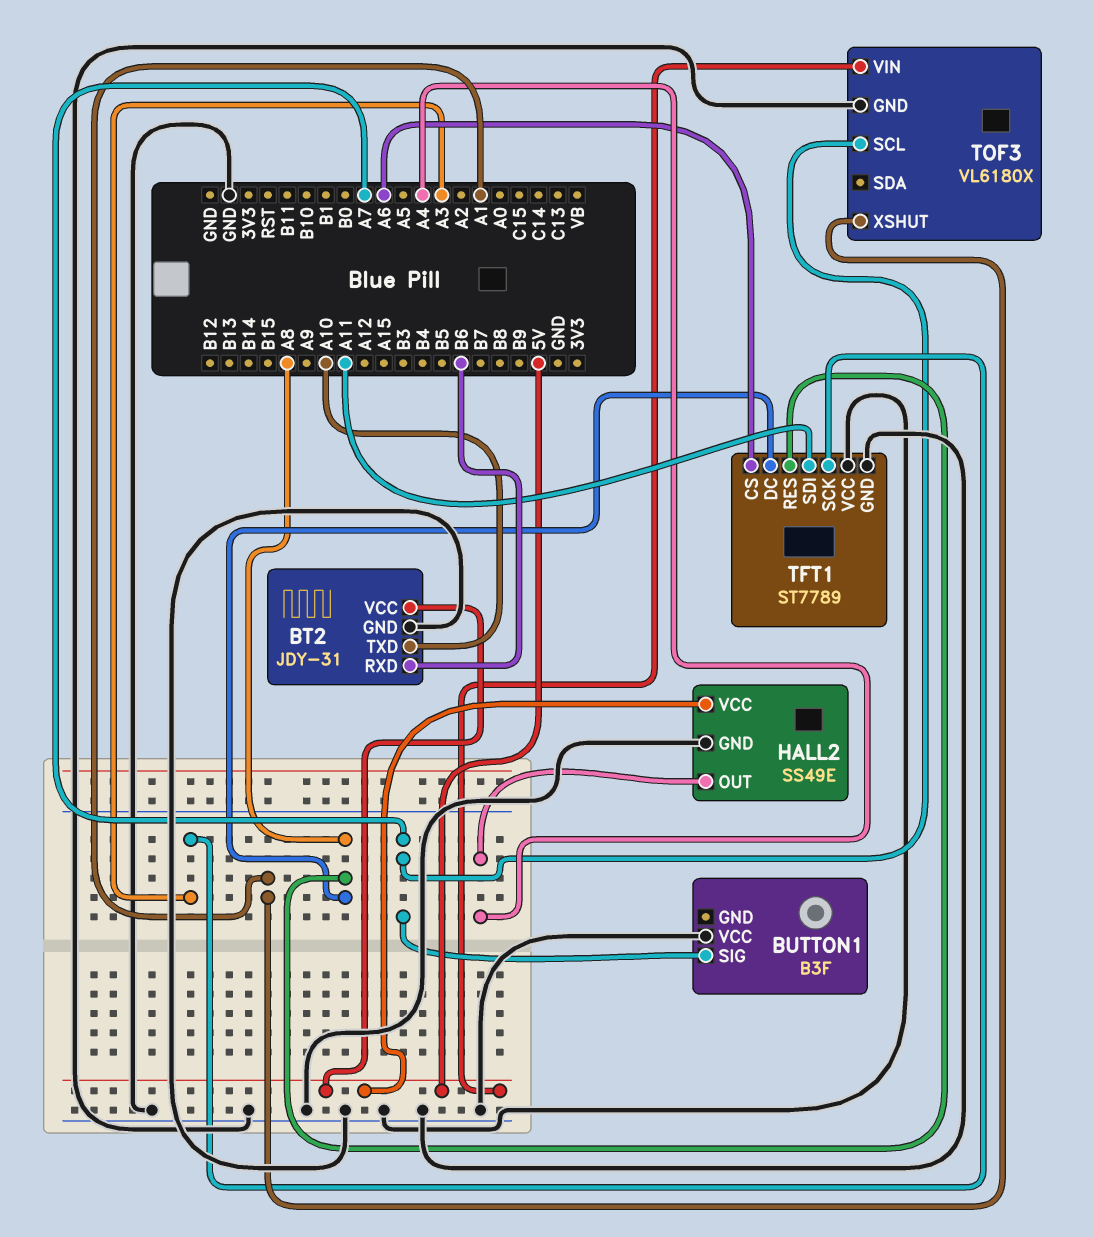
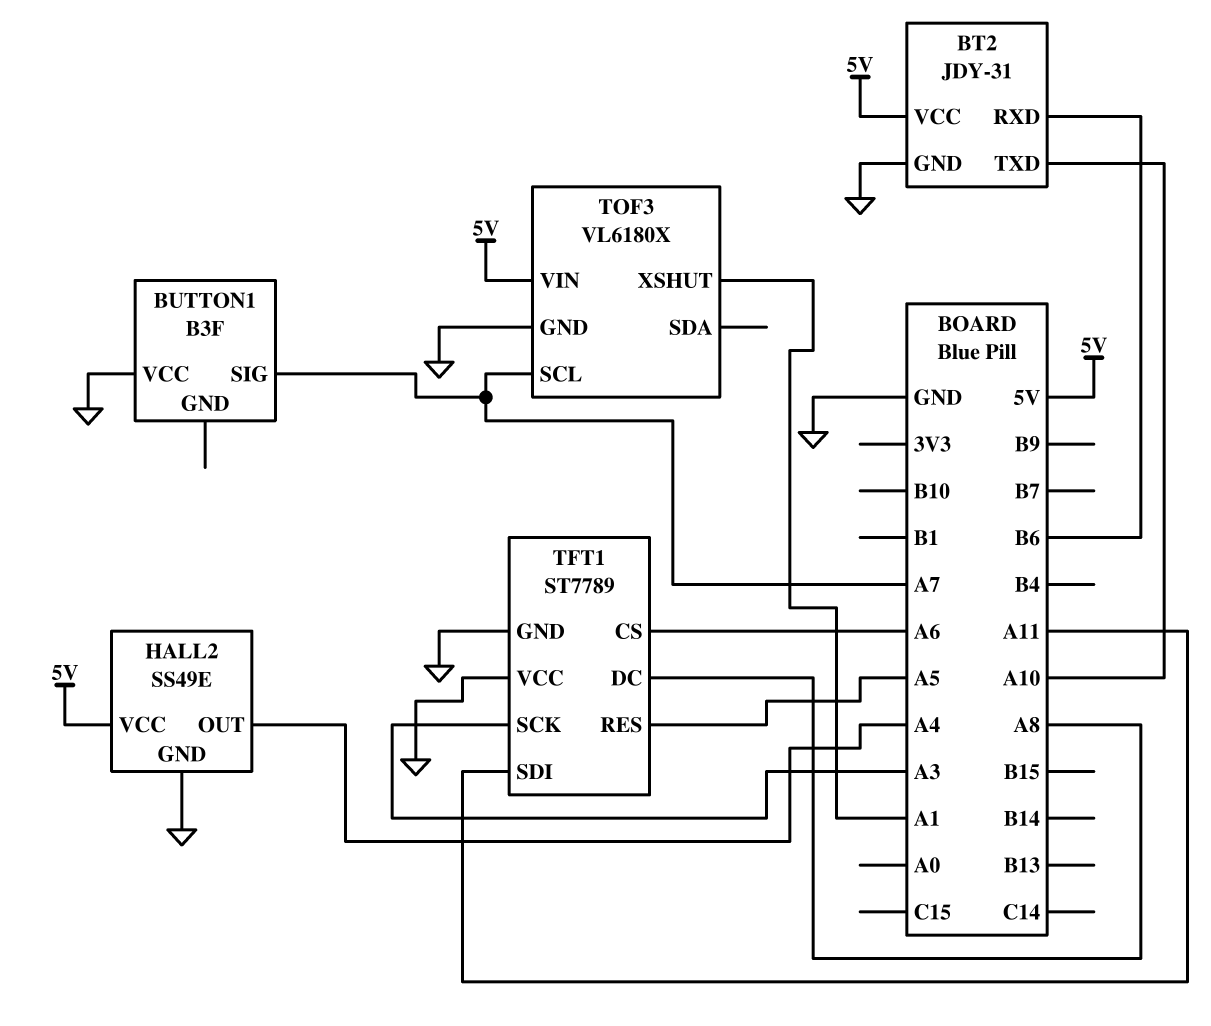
TFT1 pin RES: A8 -> A5

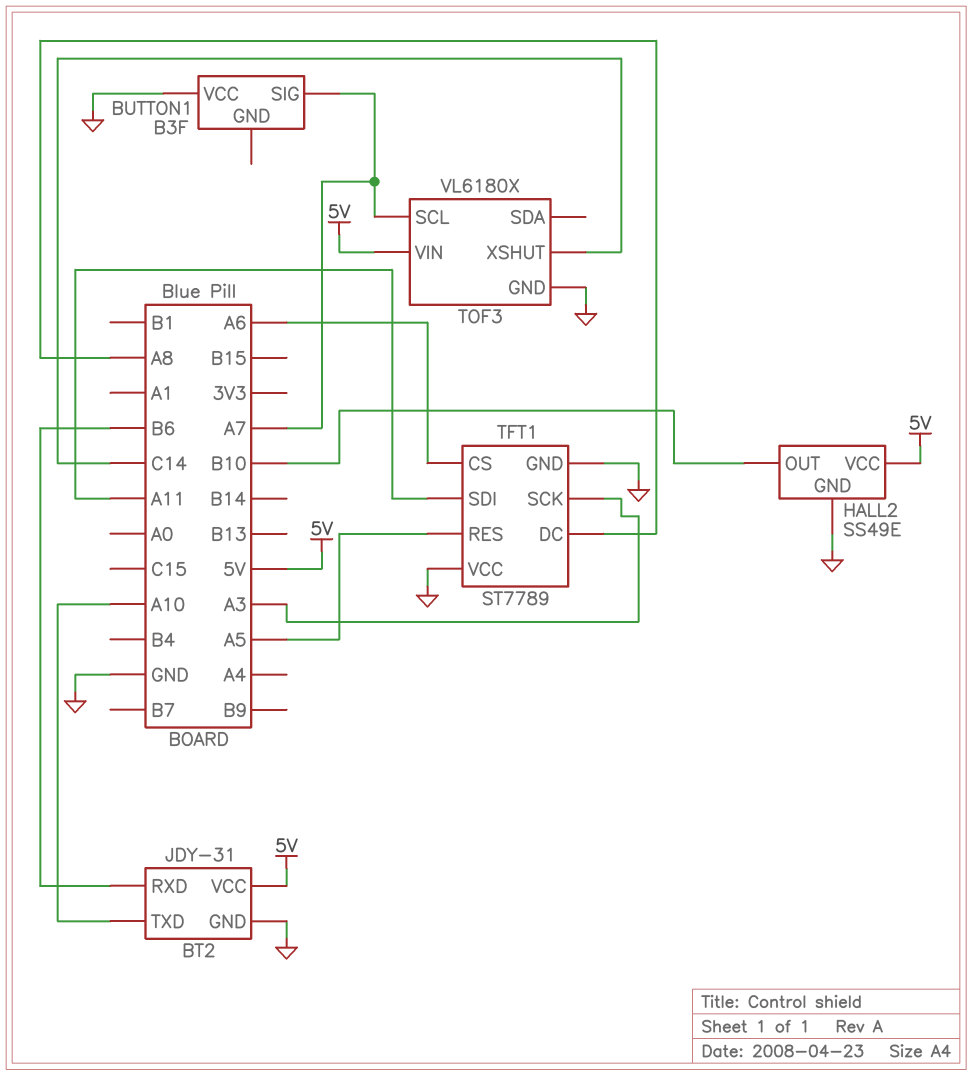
HALL2 pin OUT: A4 -> B10
TOF3 pin XSHUT: A1 -> C14

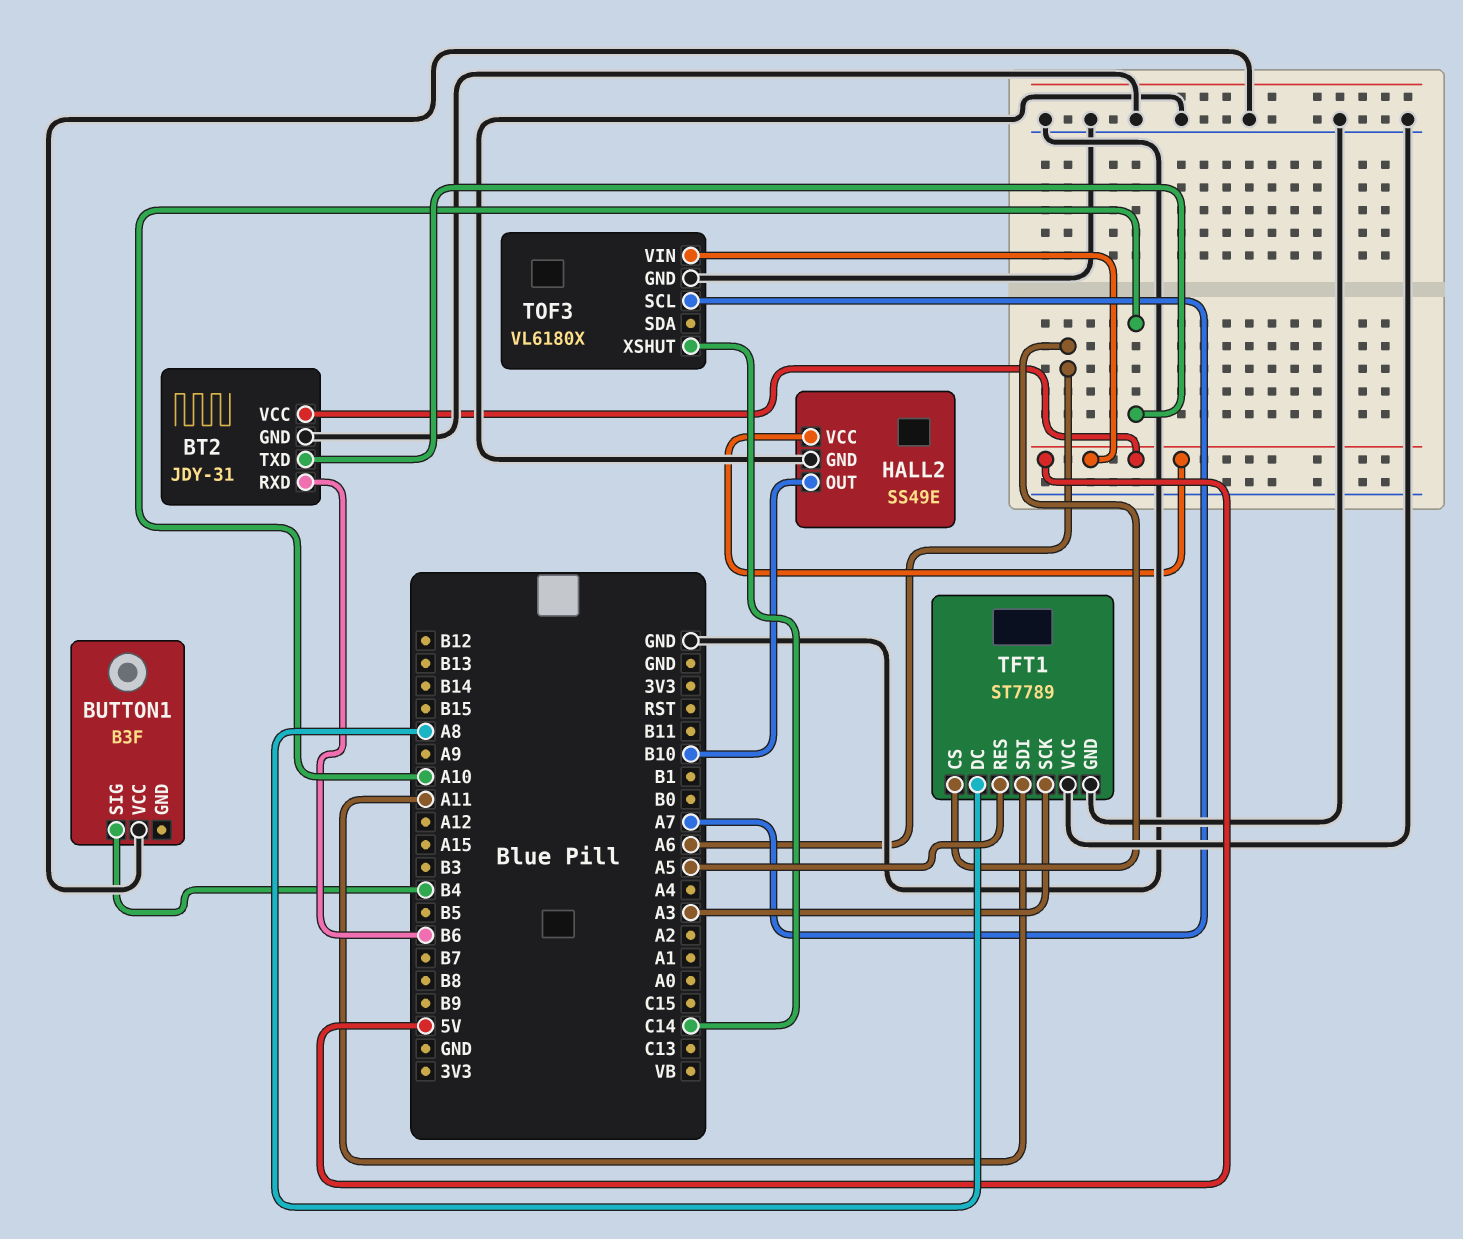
BUTTON1 pin SIG: A7 -> B4

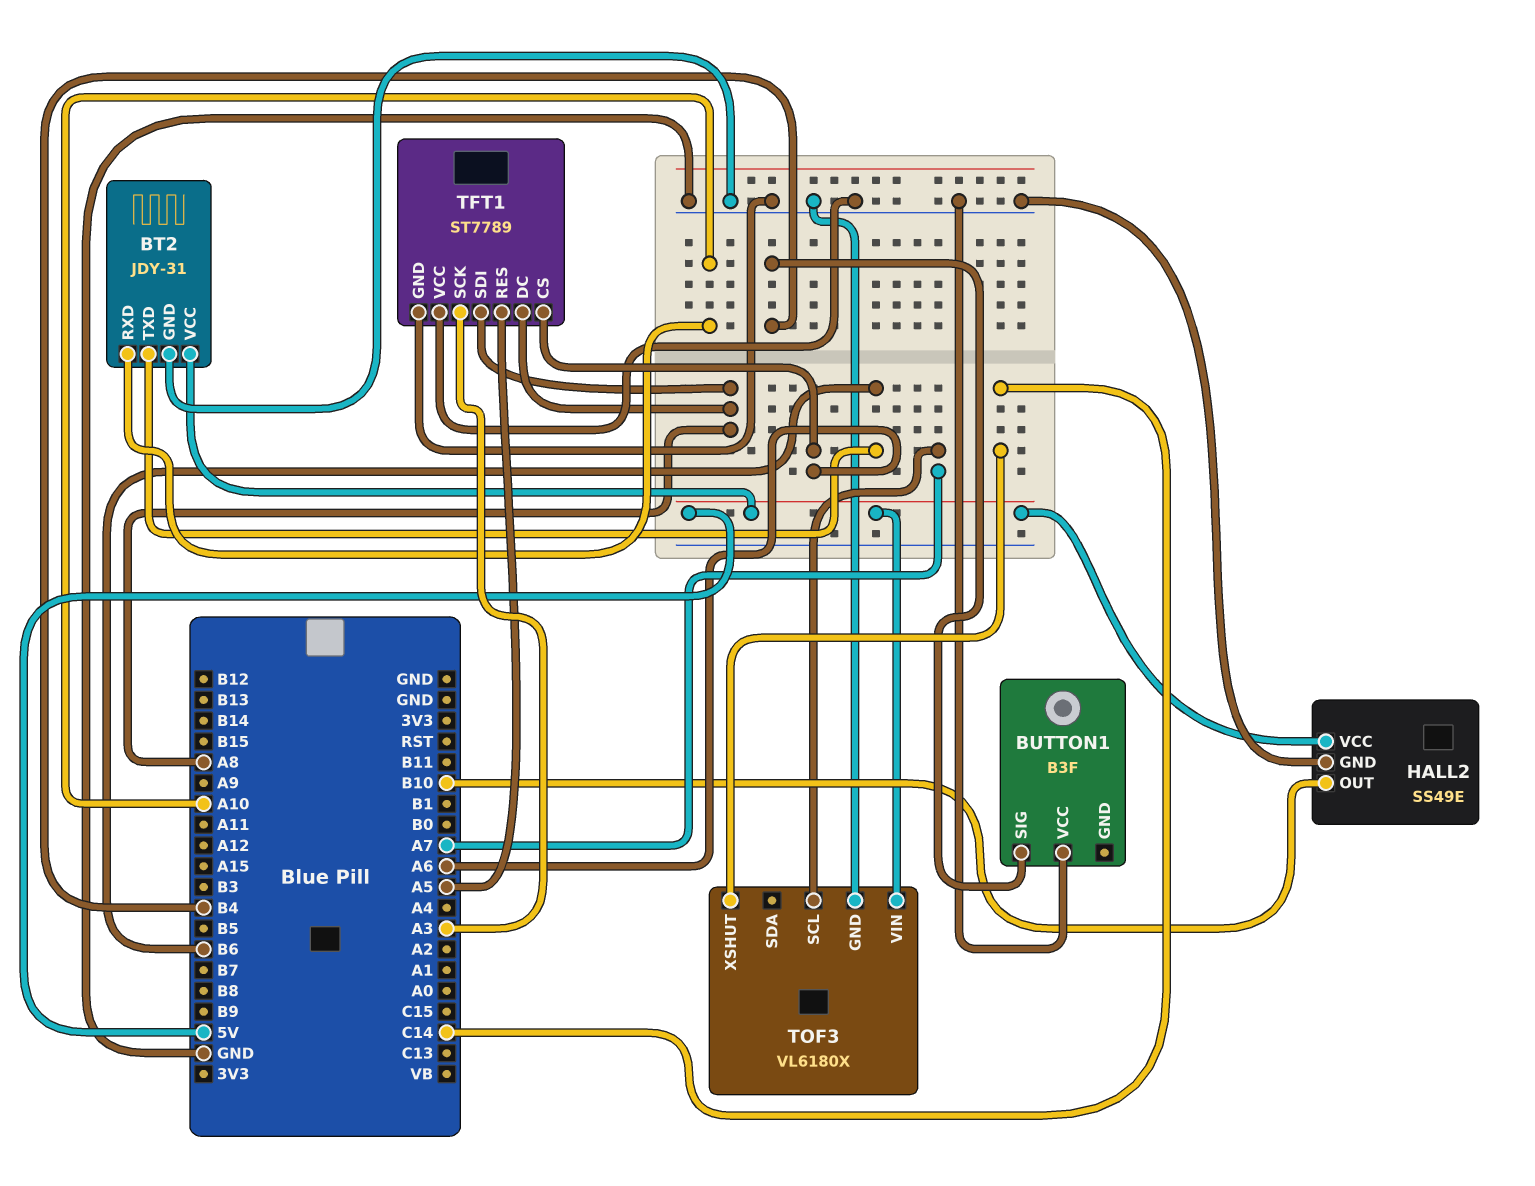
BT2 pin RXD: B6 -> A10
BT2 pin TXD: A10 -> B6
TFT1 pin SDI: A11 -> A8

